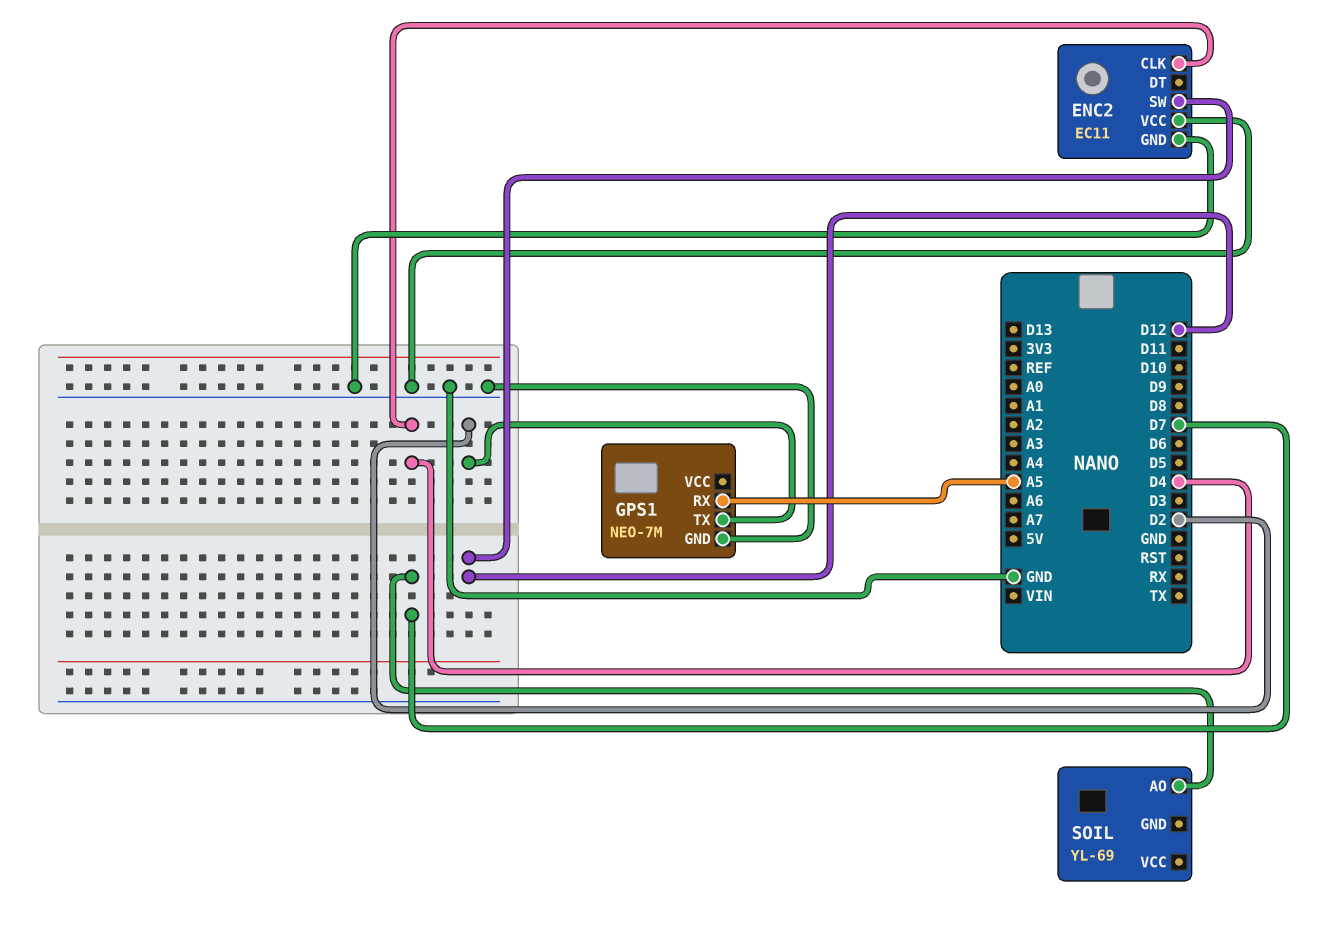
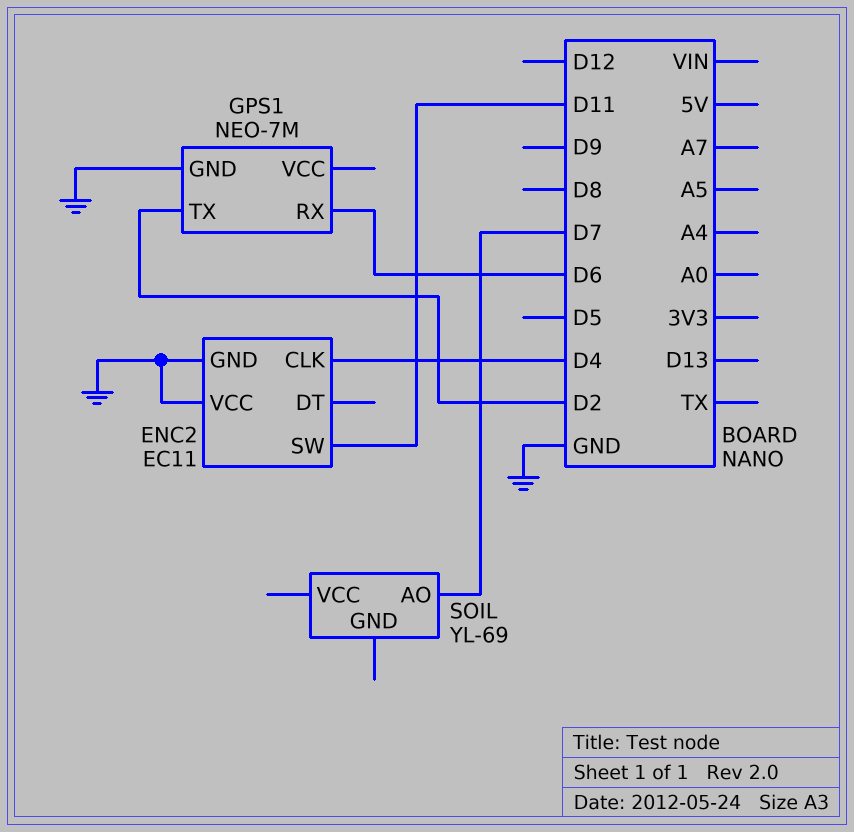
ENC2 pin SW: D12 -> D11
GPS1 pin RX: A5 -> D6

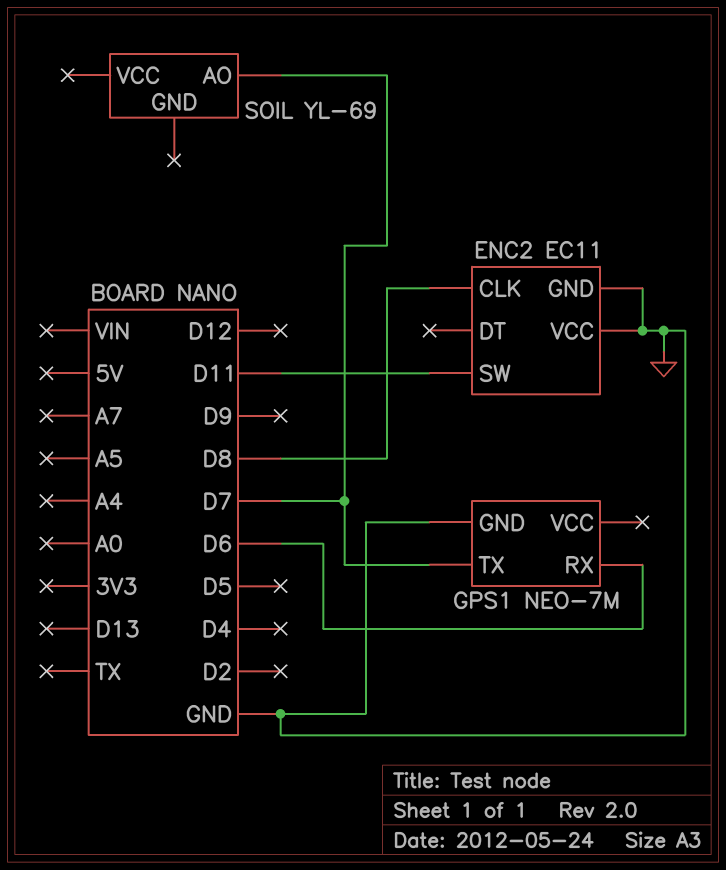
ENC2 pin CLK: D4 -> D8
GPS1 pin TX: D2 -> D7

